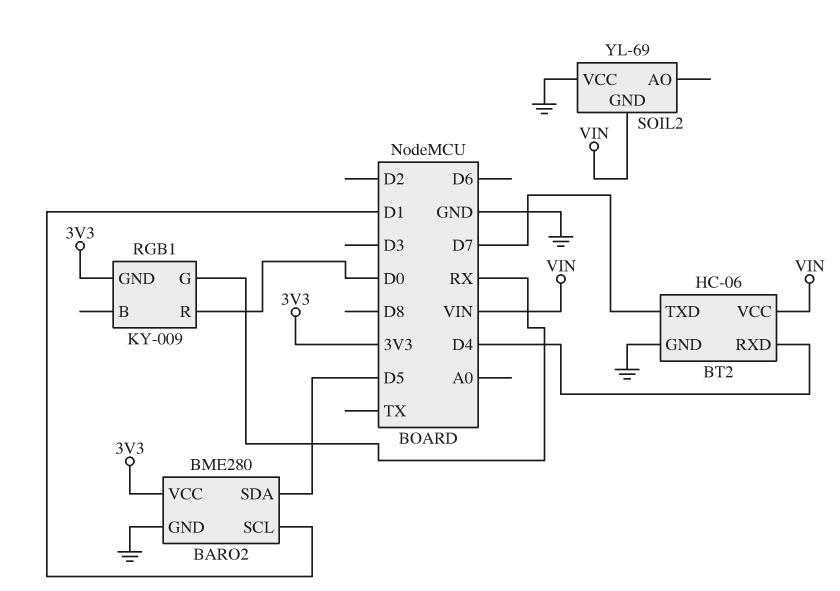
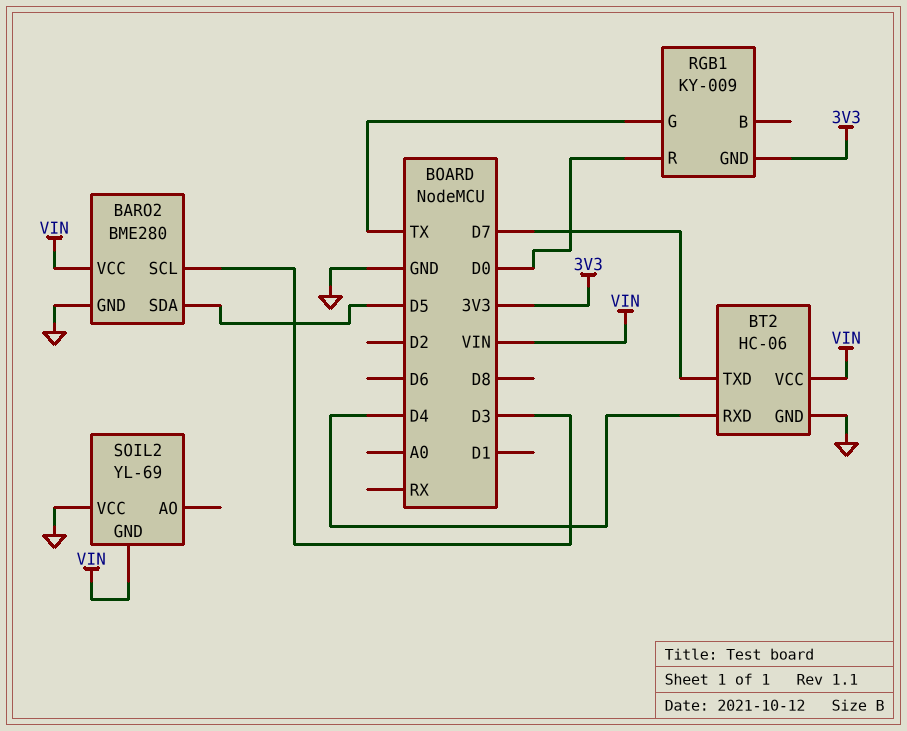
BARO2 pin SCL: D1 -> D3
BARO2 pin VCC: 3V3 -> VIN
RGB1 pin G: RX -> TX

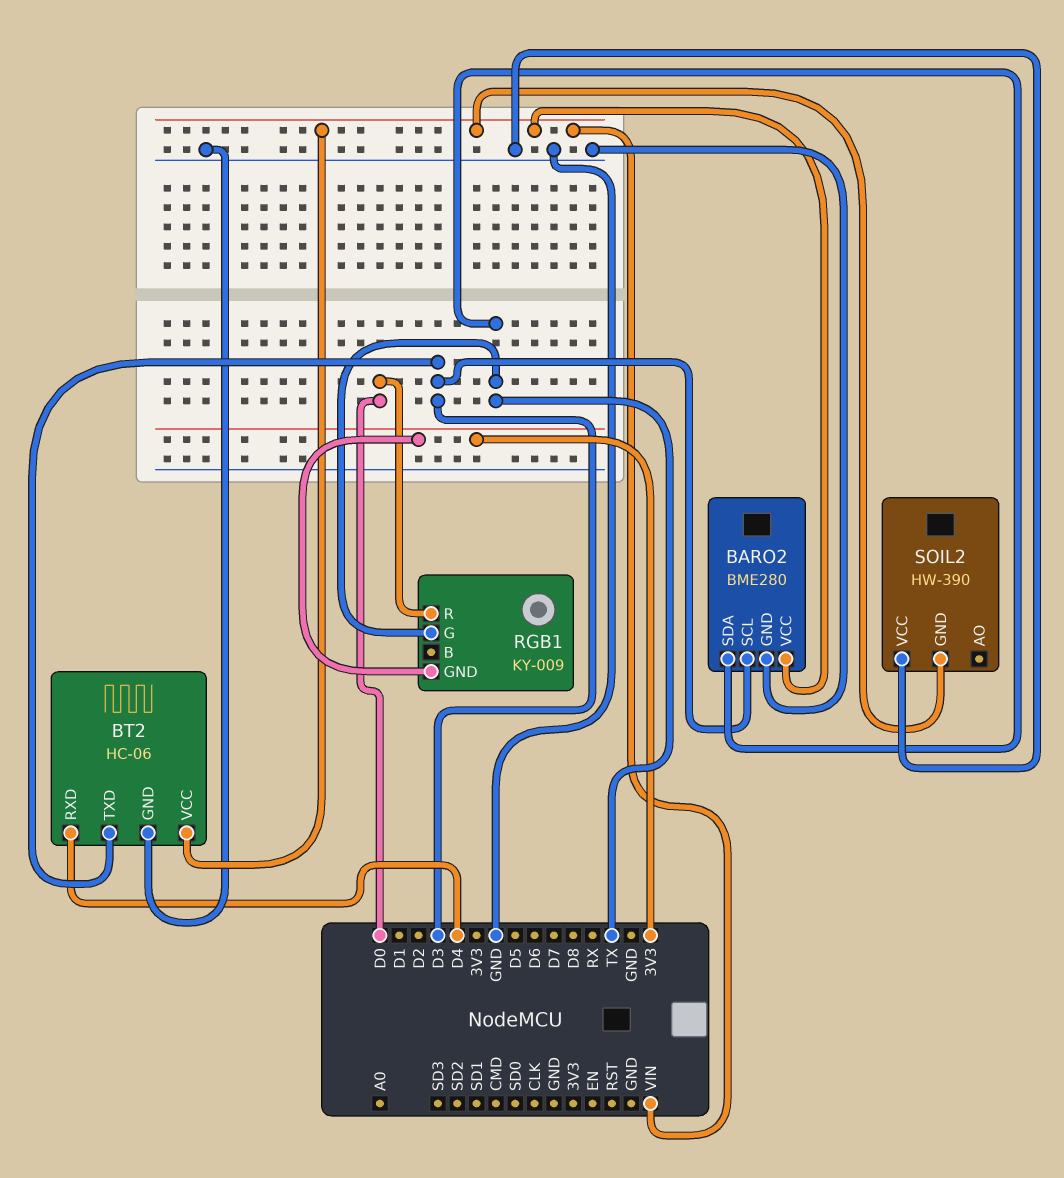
BARO2 pin SDA: D5 -> TX
BT2 pin TXD: D7 -> D3
SOIL2: YL-69 -> HW-390

